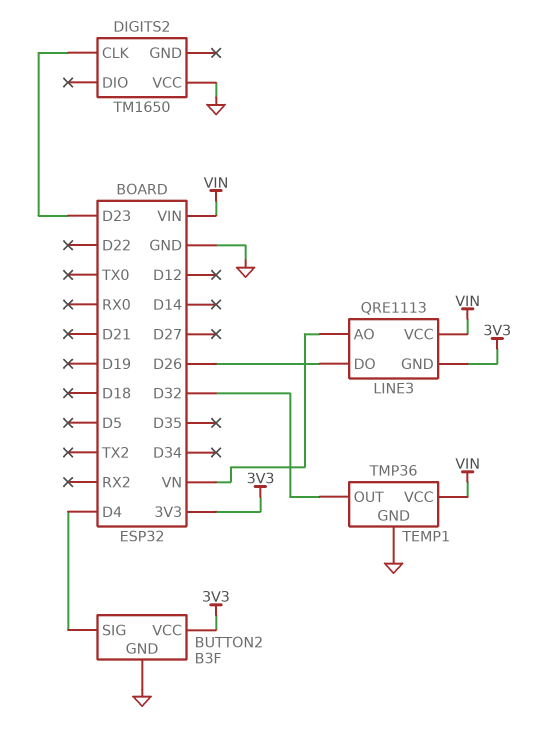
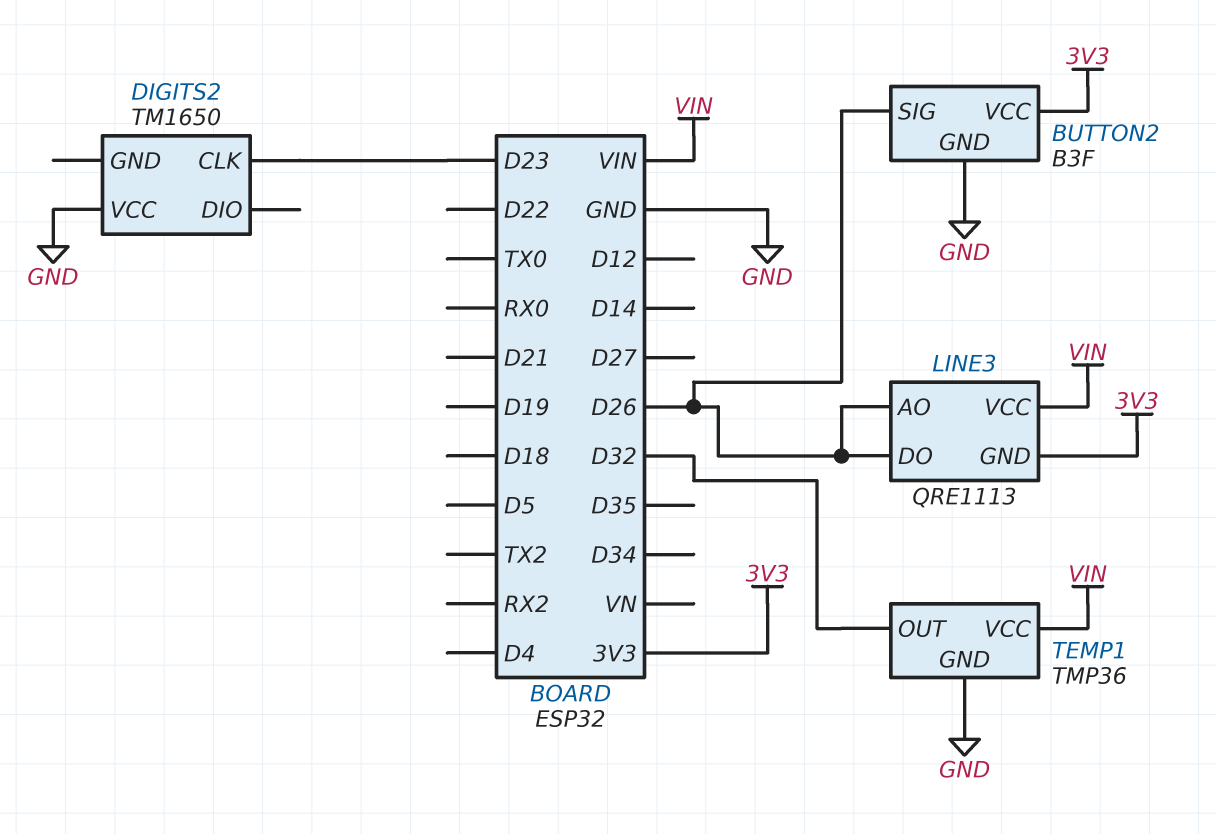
BUTTON2 pin SIG: D4 -> D26
LINE3 pin AO: VN -> D26

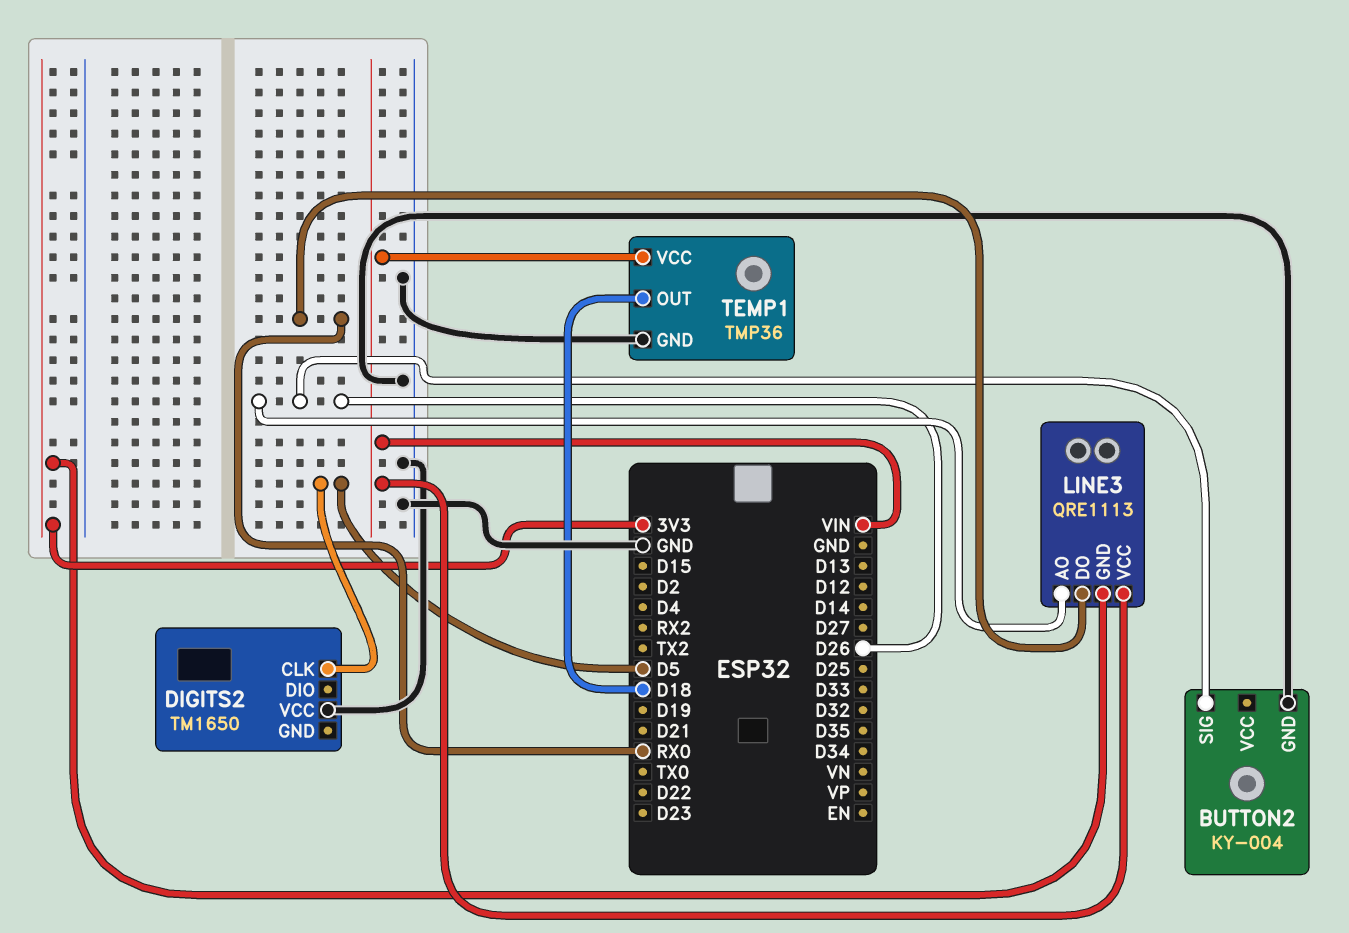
BUTTON2: B3F -> KY-004
BUTTON2 pin VCC: 3V3 -> none
DIGITS2 pin CLK: D23 -> D5
LINE3 pin DO: D26 -> RX0
TEMP1 pin OUT: D32 -> D18

